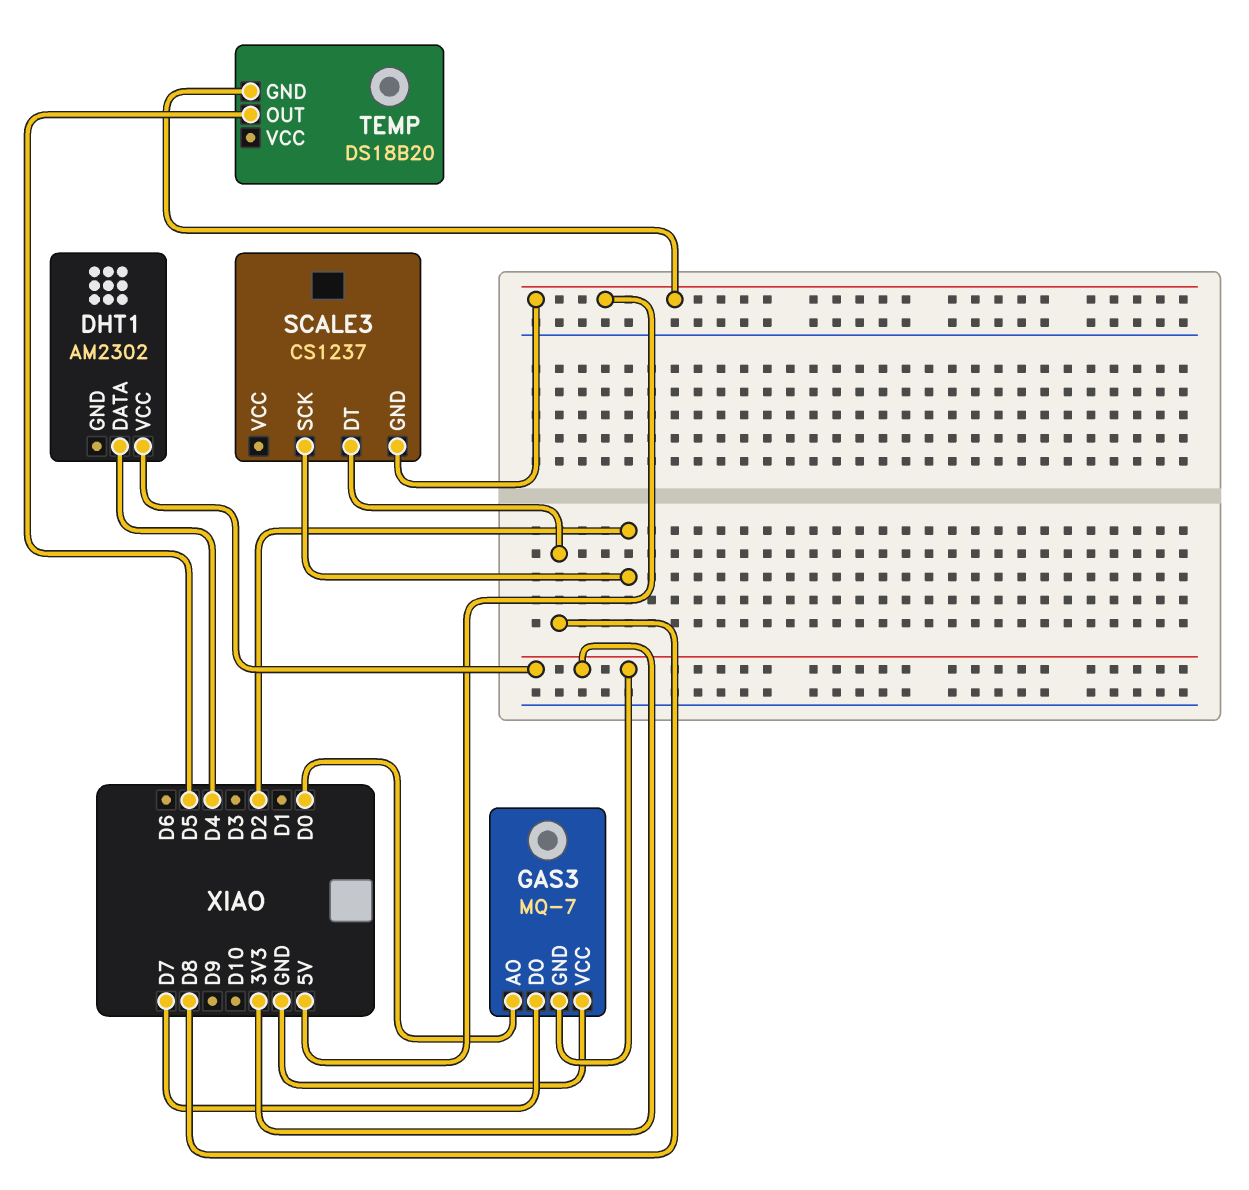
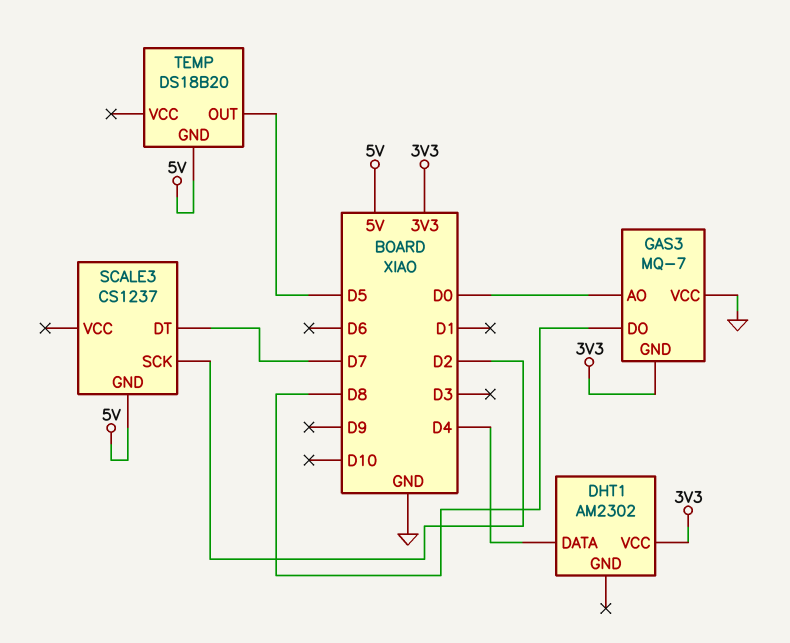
GAS3 pin DO: D7 -> D8
SCALE3 pin DT: D8 -> D7

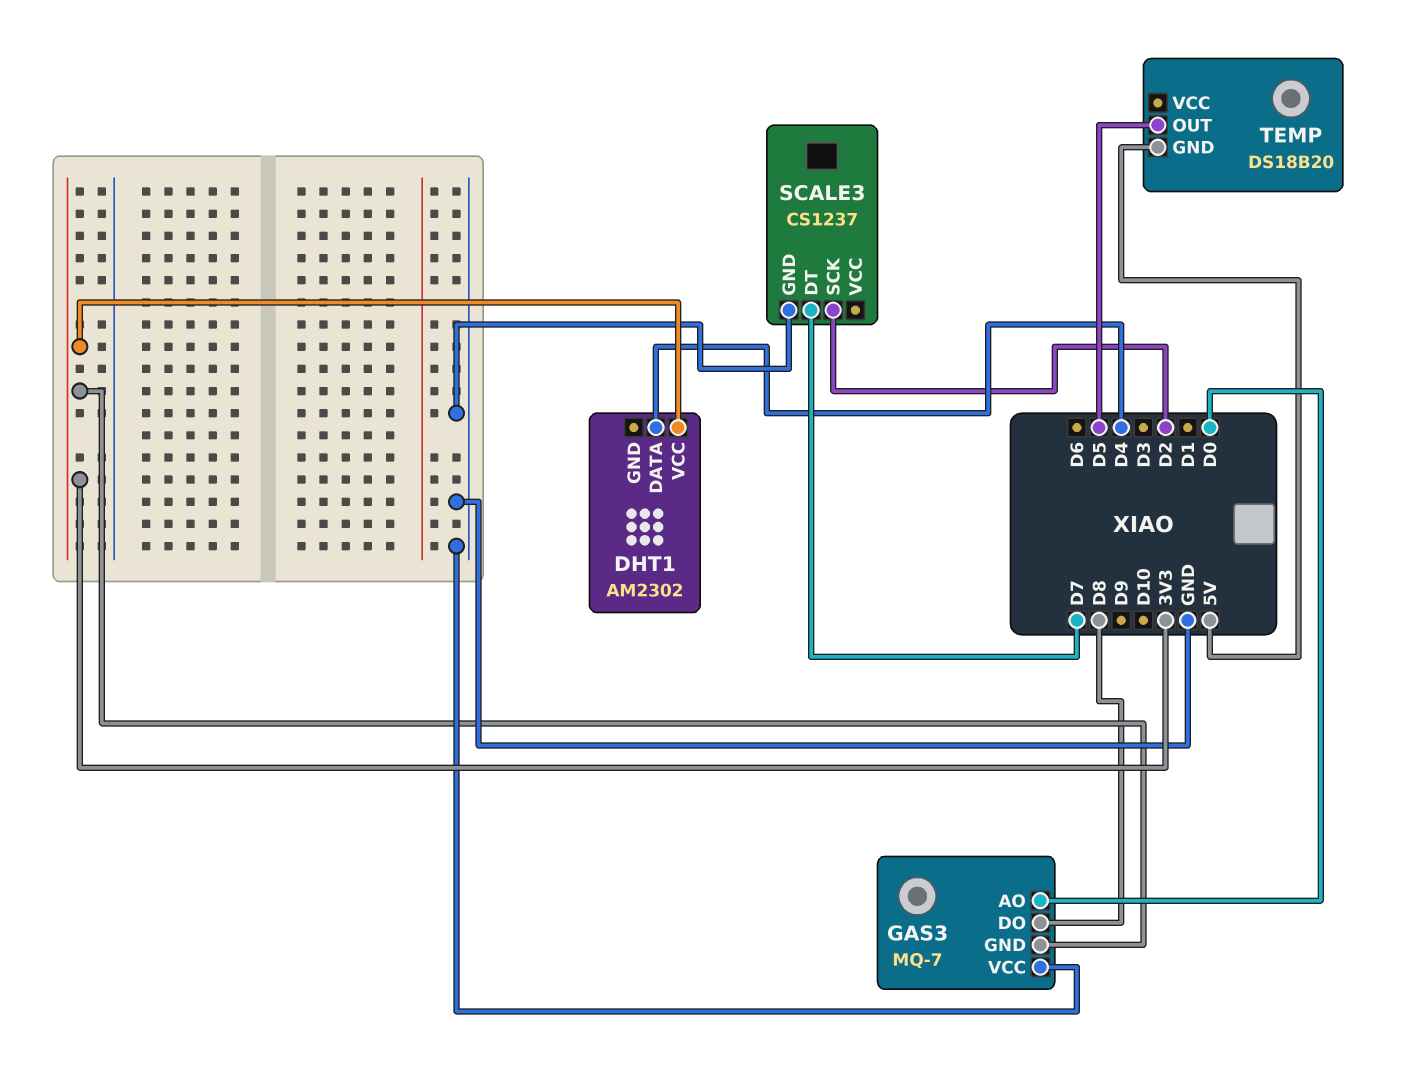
SCALE3 pin GND: 5V -> GND

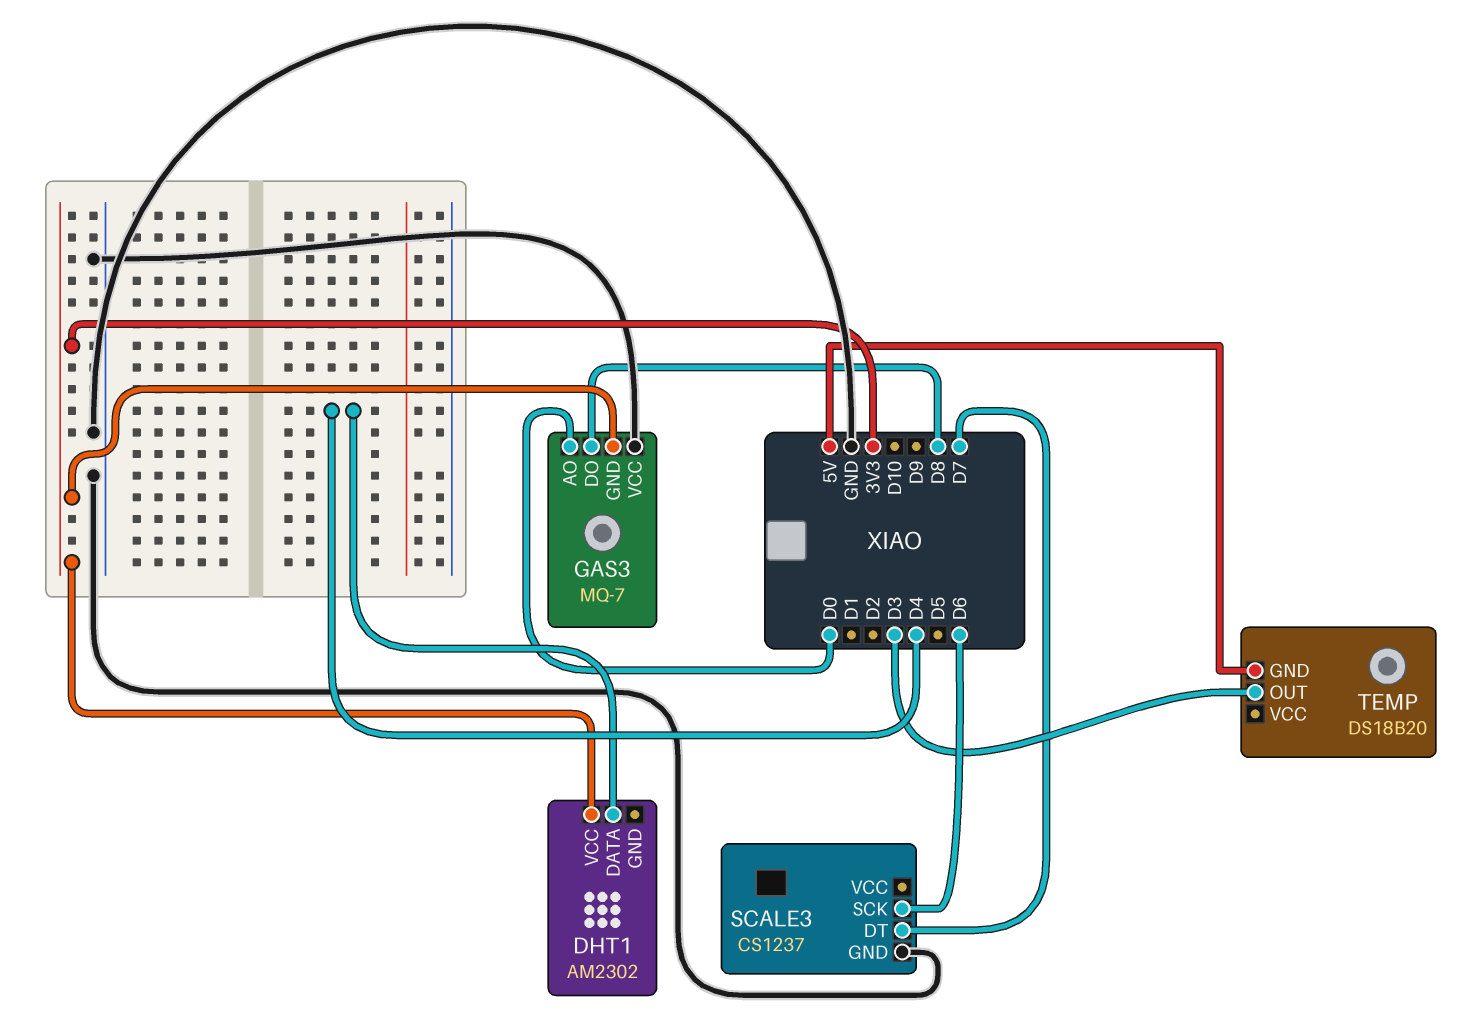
SCALE3 pin SCK: D2 -> D6
TEMP pin OUT: D5 -> D3

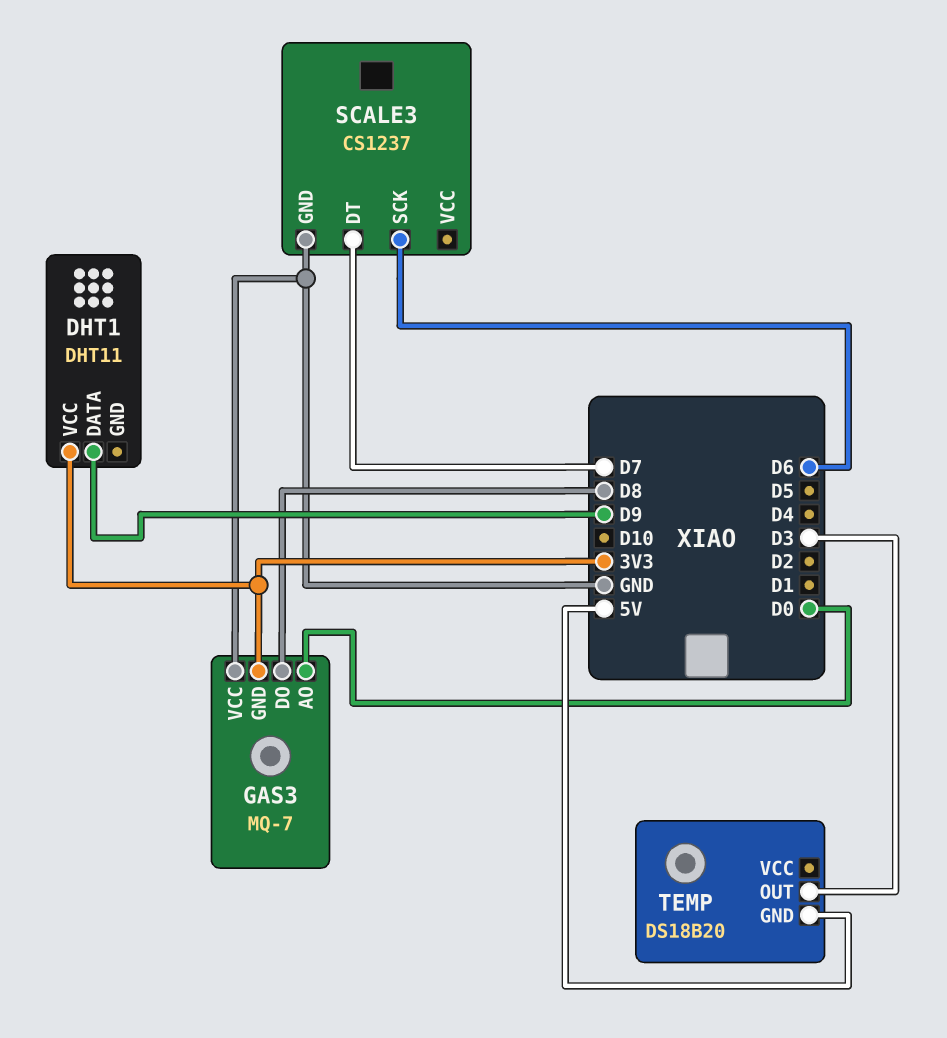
DHT1: AM2302 -> DHT11
DHT1 pin DATA: D4 -> D9

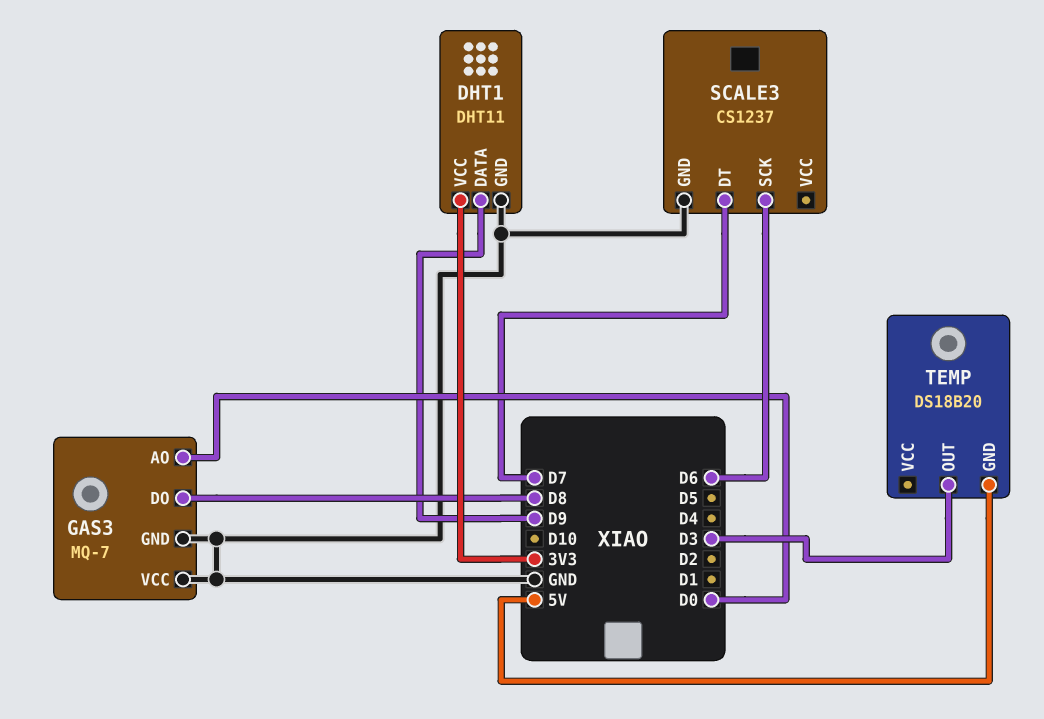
DHT1 pin GND: none -> GND
GAS3 pin GND: 3V3 -> GND

